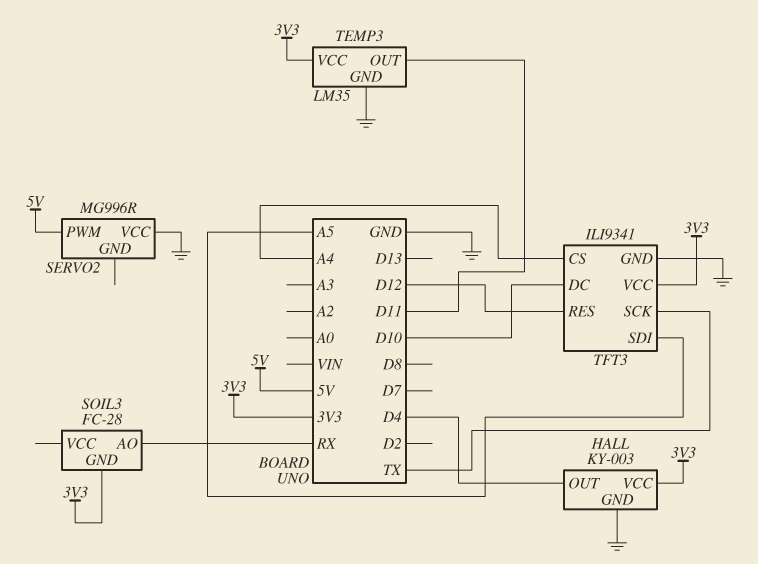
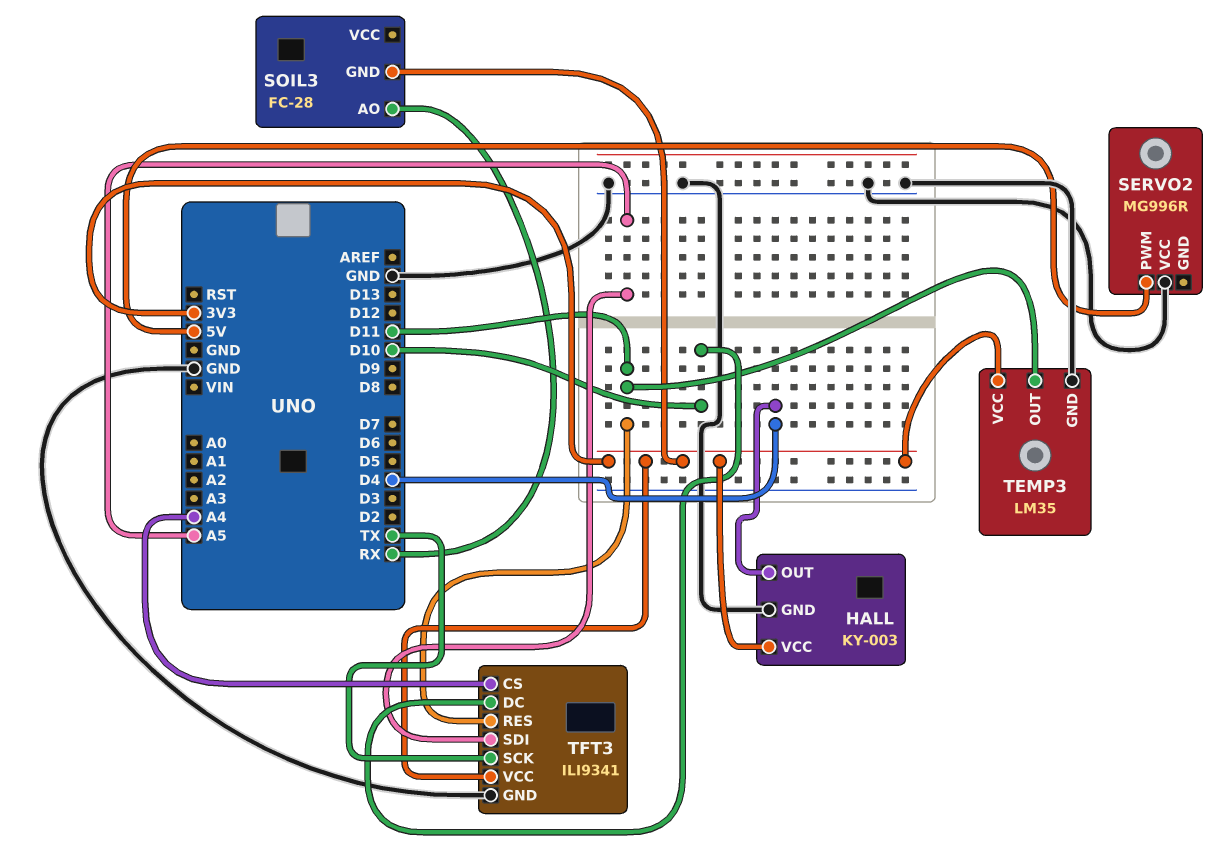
TFT3 pin RES: D12 -> D11

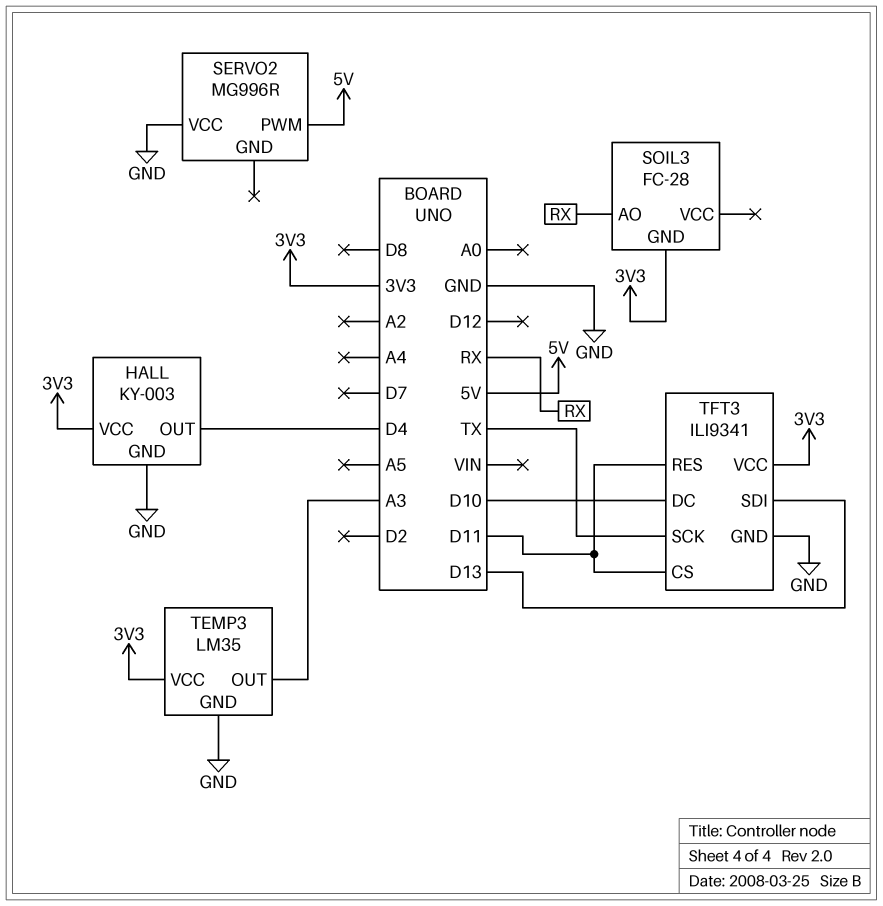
TEMP3 pin OUT: D11 -> A3
TFT3 pin CS: A4 -> D11
TFT3 pin SDI: A5 -> D13

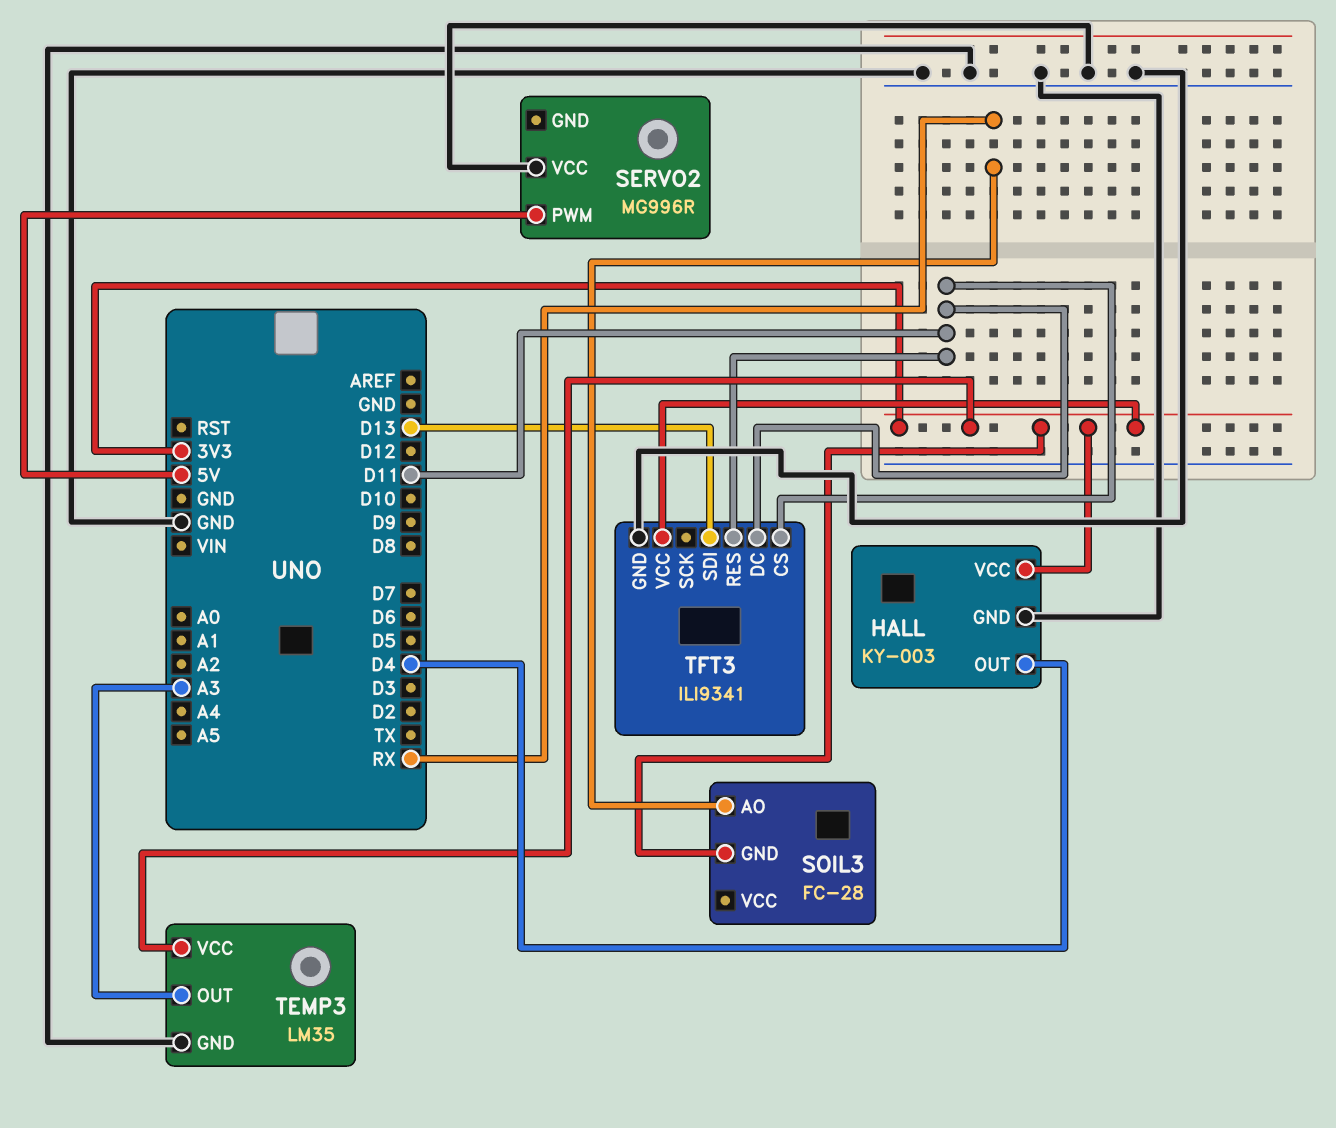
TFT3 pin DC: D10 -> D11
TFT3 pin SCK: TX -> none

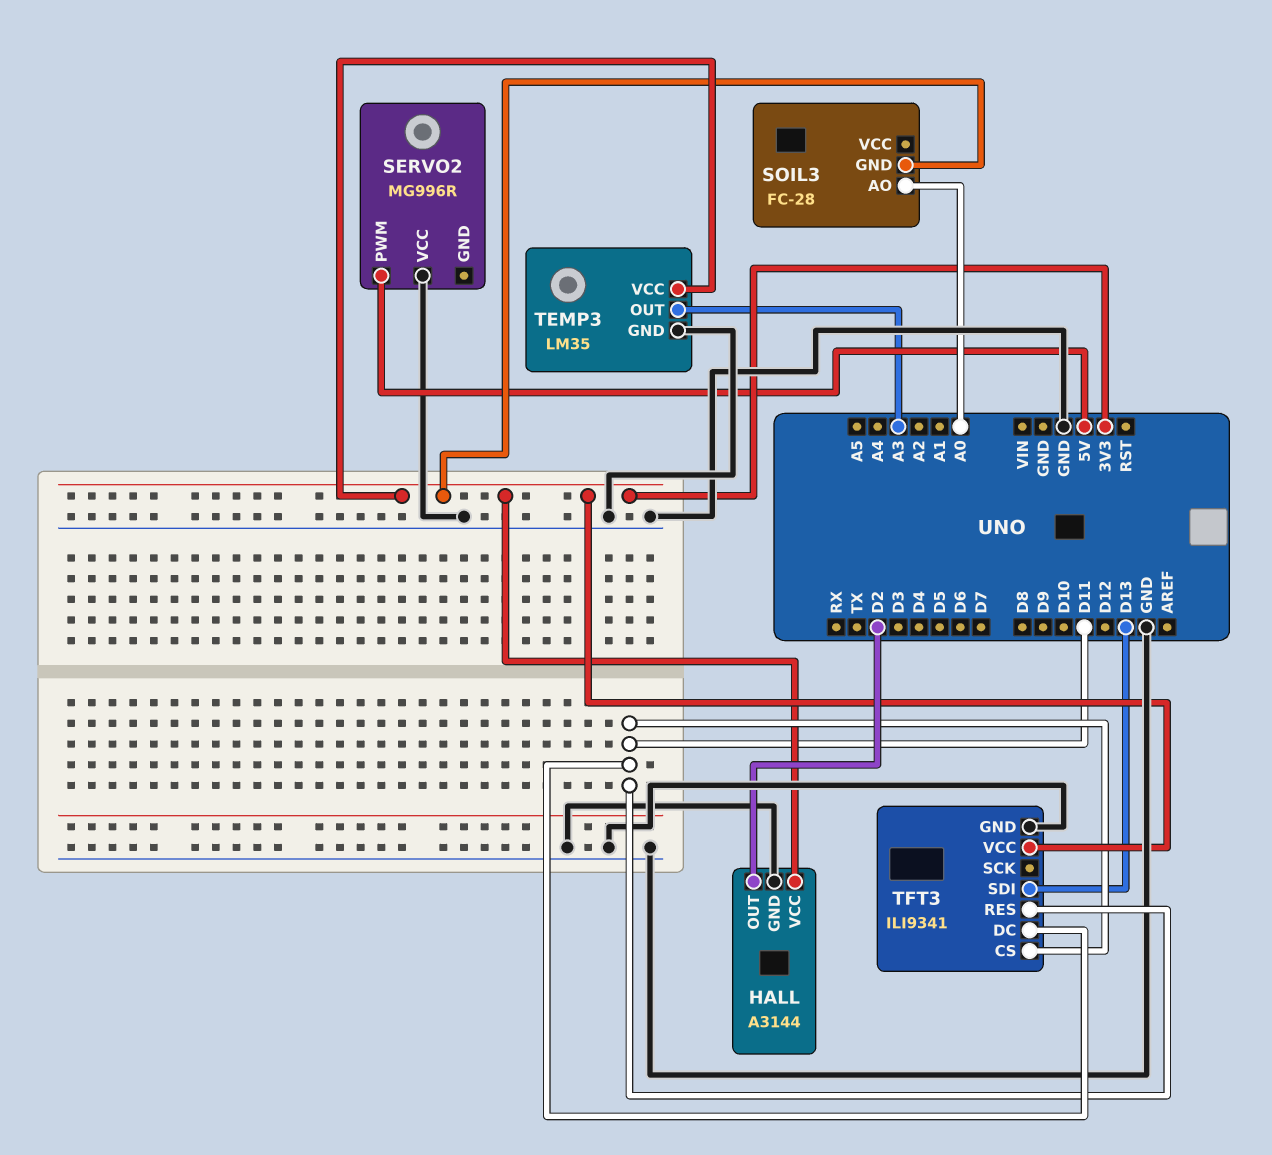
HALL: KY-003 -> A3144
HALL pin OUT: D4 -> D2
SOIL3 pin AO: RX -> A0

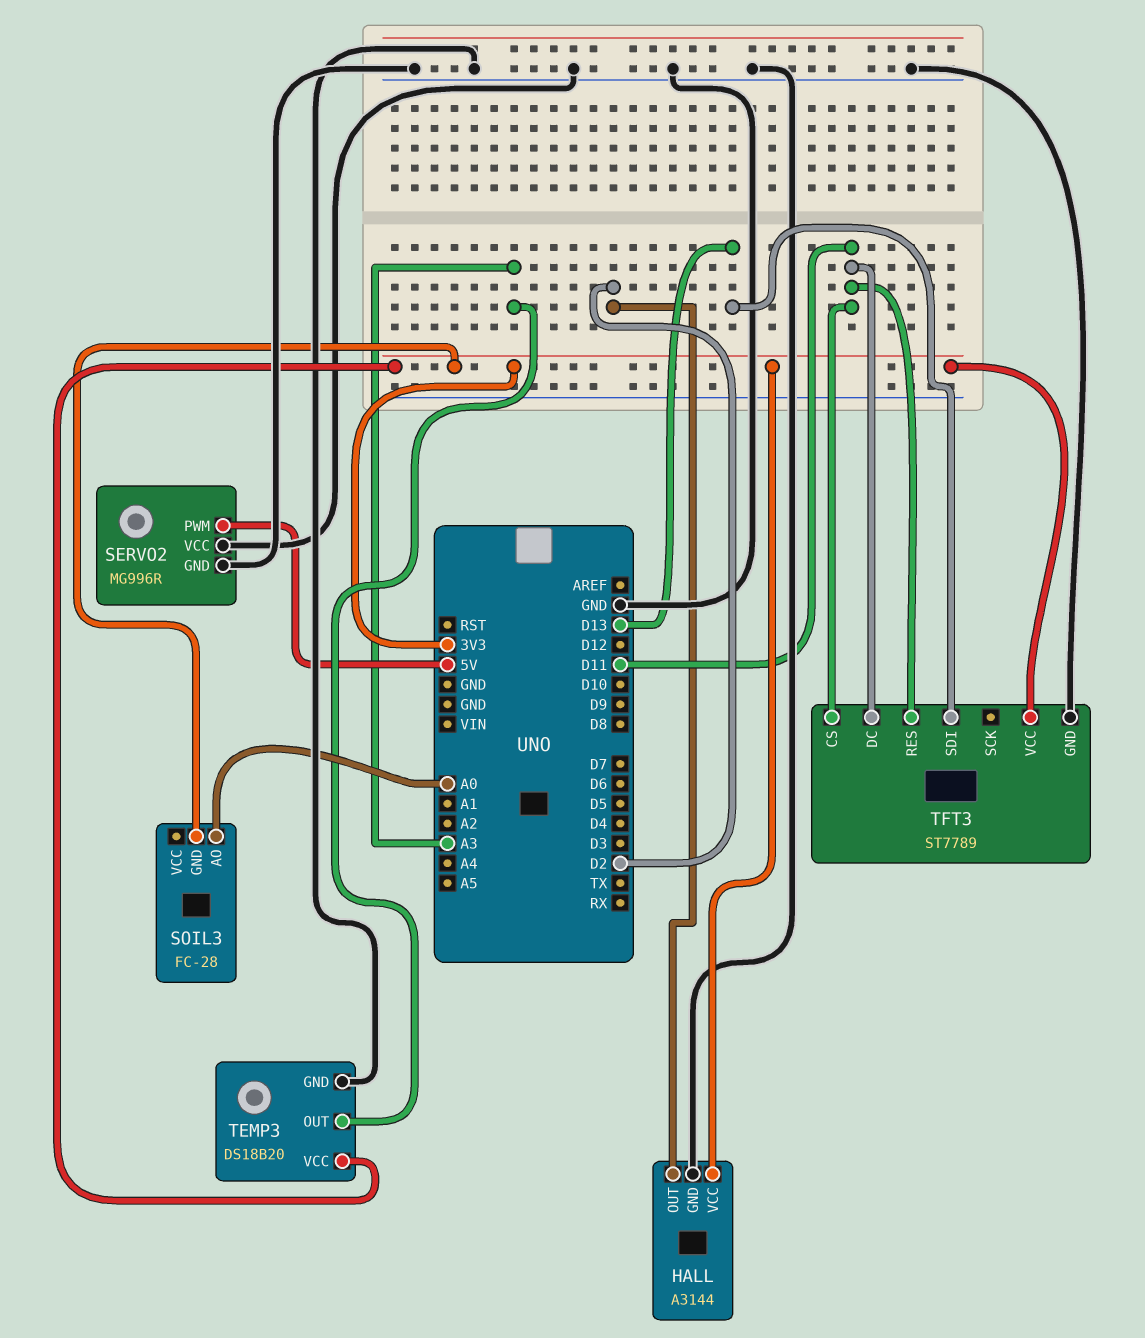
SERVO2 pin GND: none -> GND
TEMP3: LM35 -> DS18B20
TFT3: ILI9341 -> ST7789

